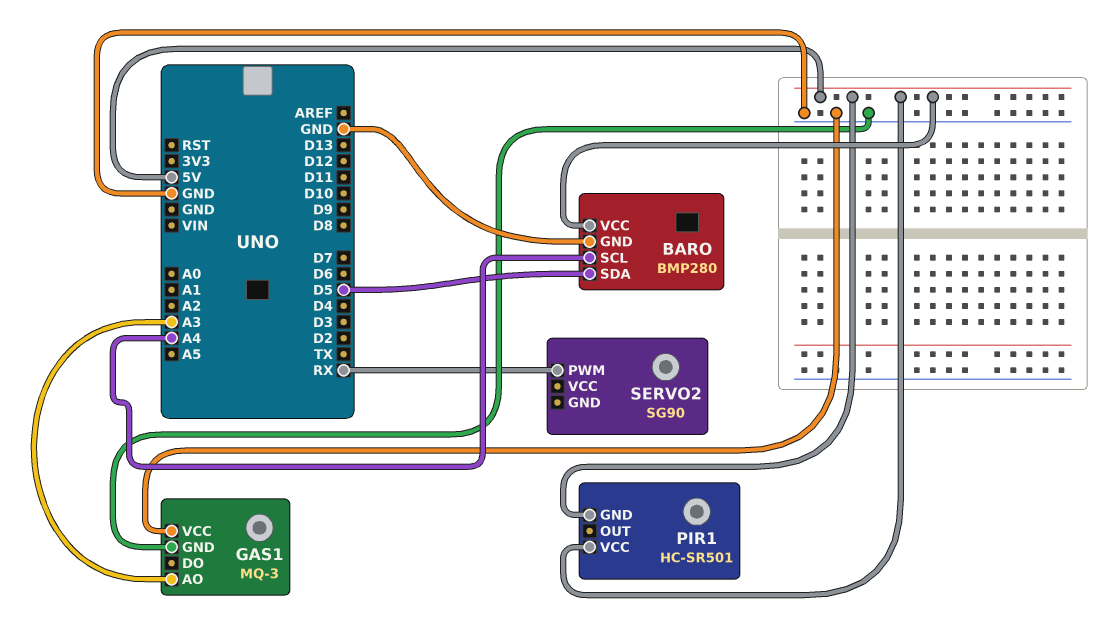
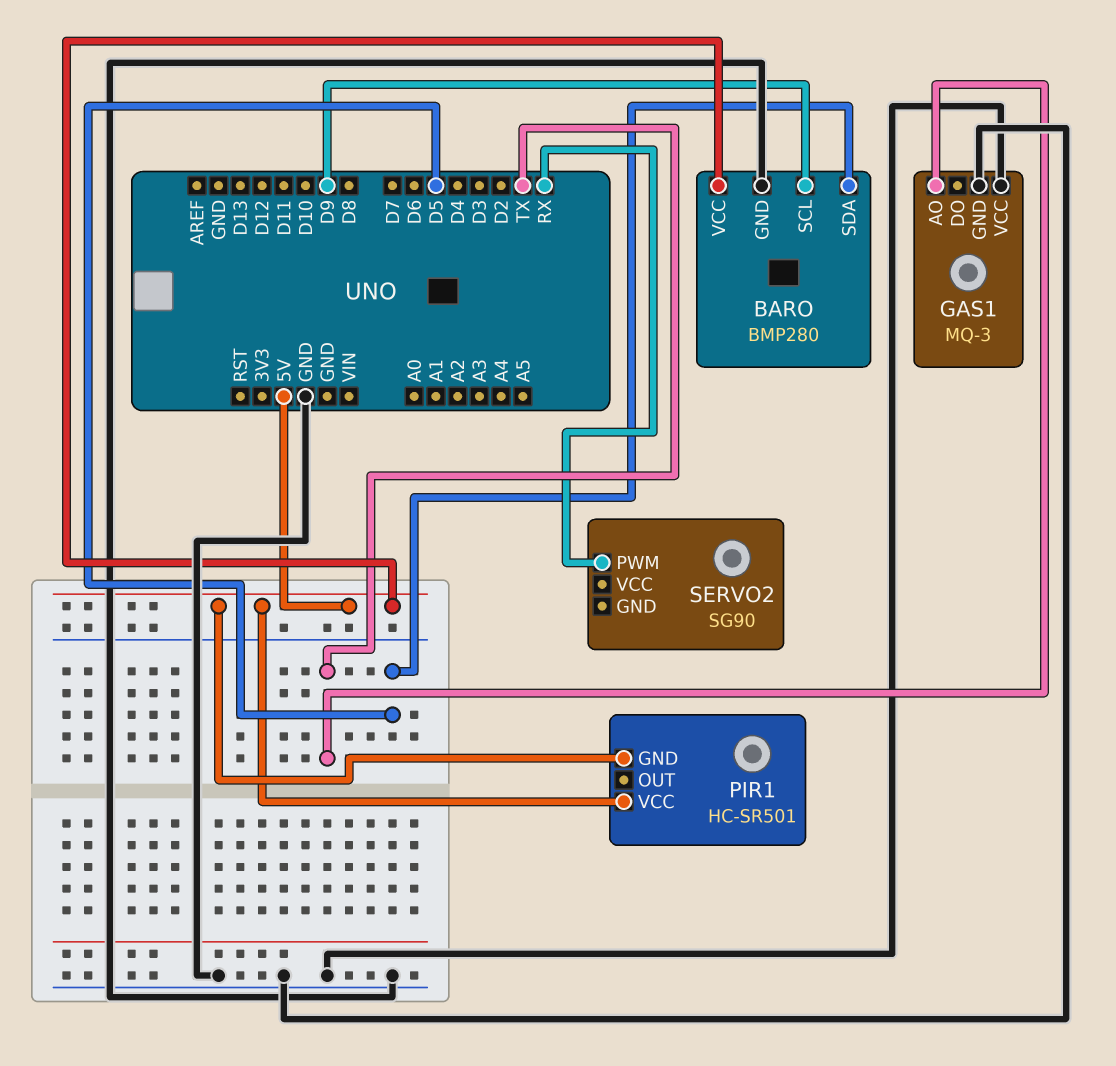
BARO pin SCL: A4 -> D9
GAS1 pin AO: A3 -> TX

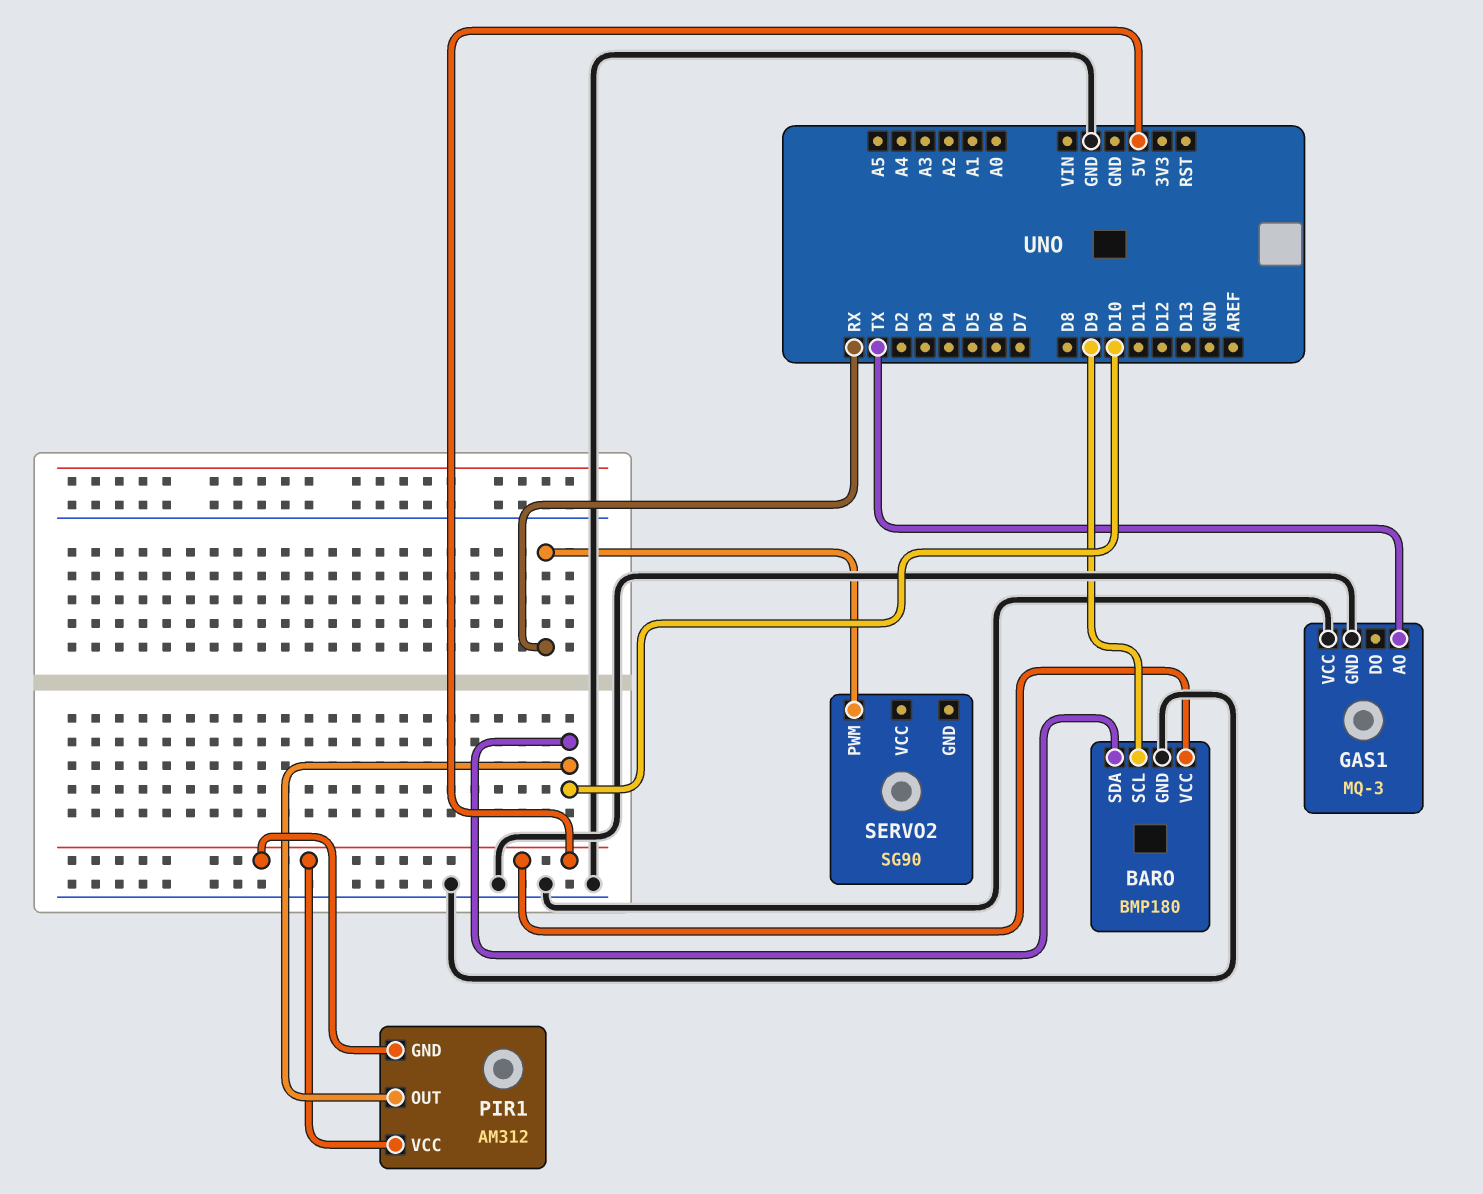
BARO: BMP280 -> BMP180
BARO pin SDA: D5 -> D10
PIR1: HC-SR501 -> AM312
PIR1 pin OUT: none -> D10

